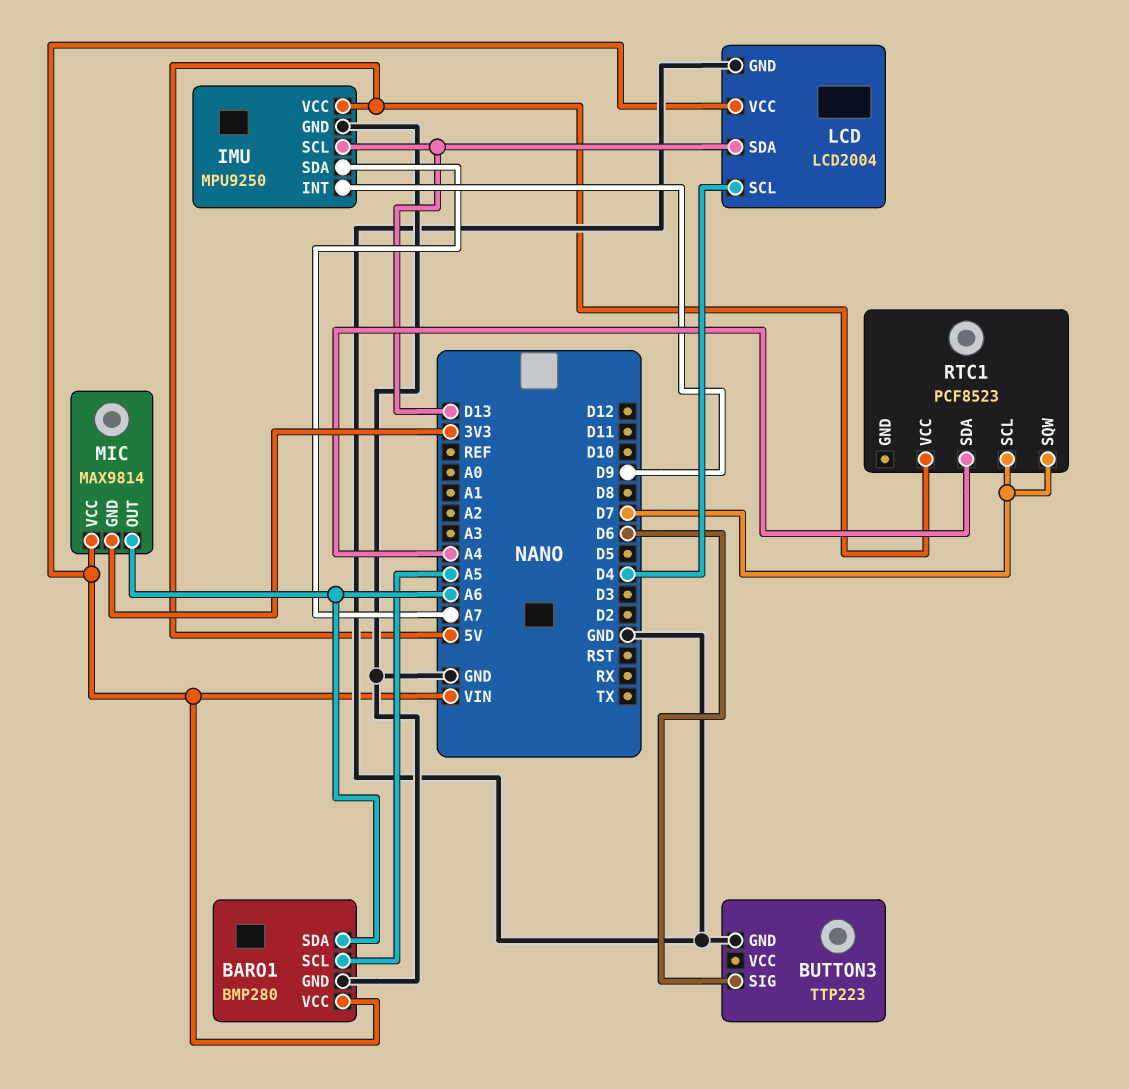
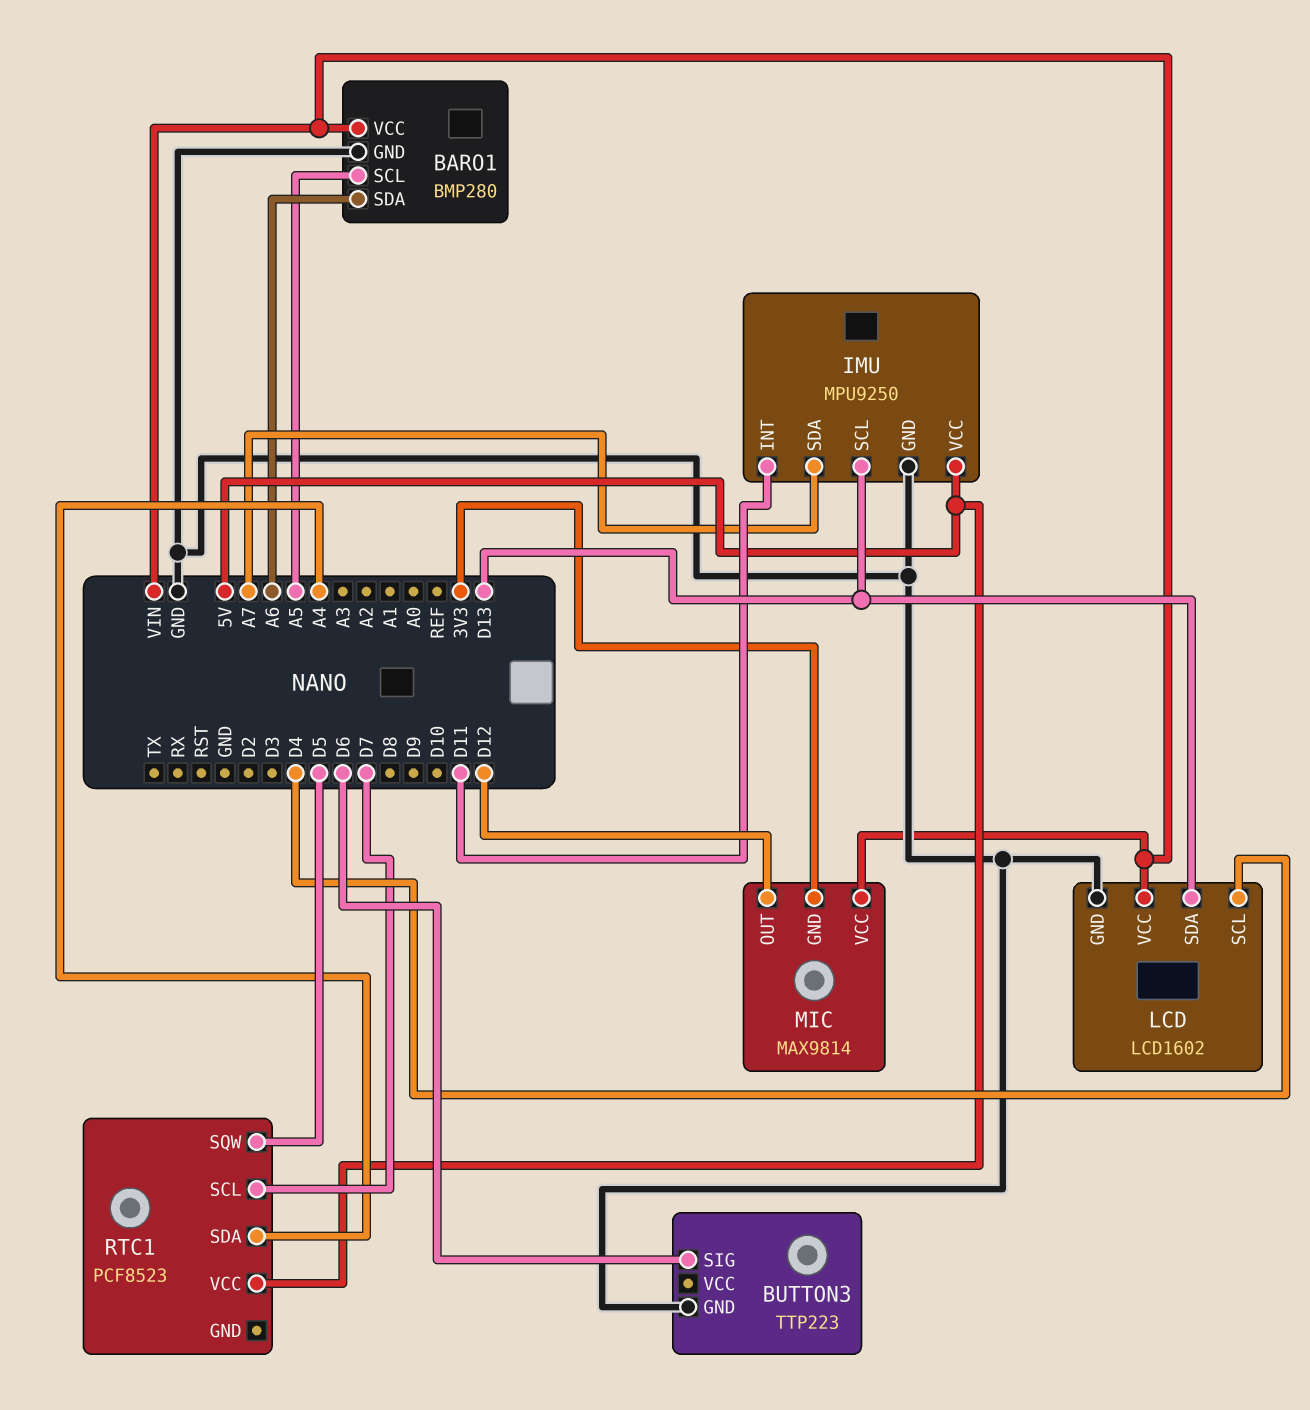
IMU pin INT: D9 -> D11
LCD: LCD2004 -> LCD1602
MIC pin OUT: A6 -> D12
RTC1 pin SQW: D7 -> D5

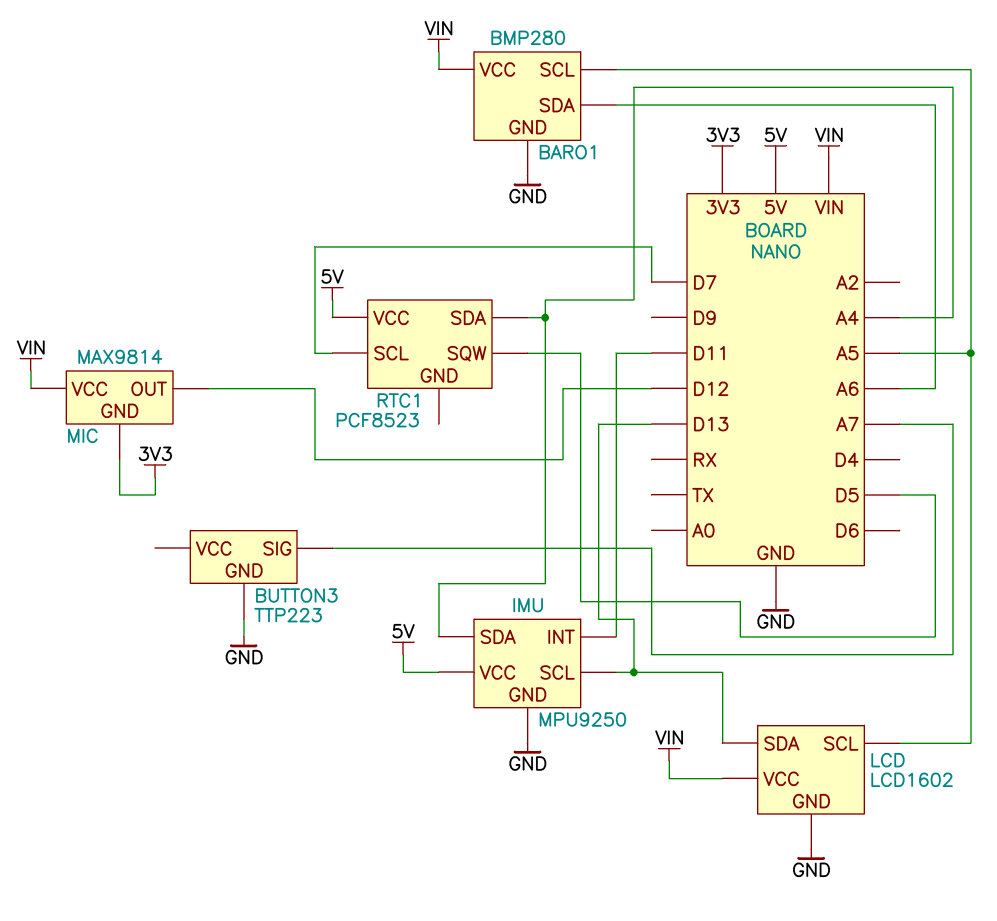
BUTTON3 pin SIG: D6 -> A7
IMU pin SDA: A7 -> A4
LCD pin SCL: D4 -> A5

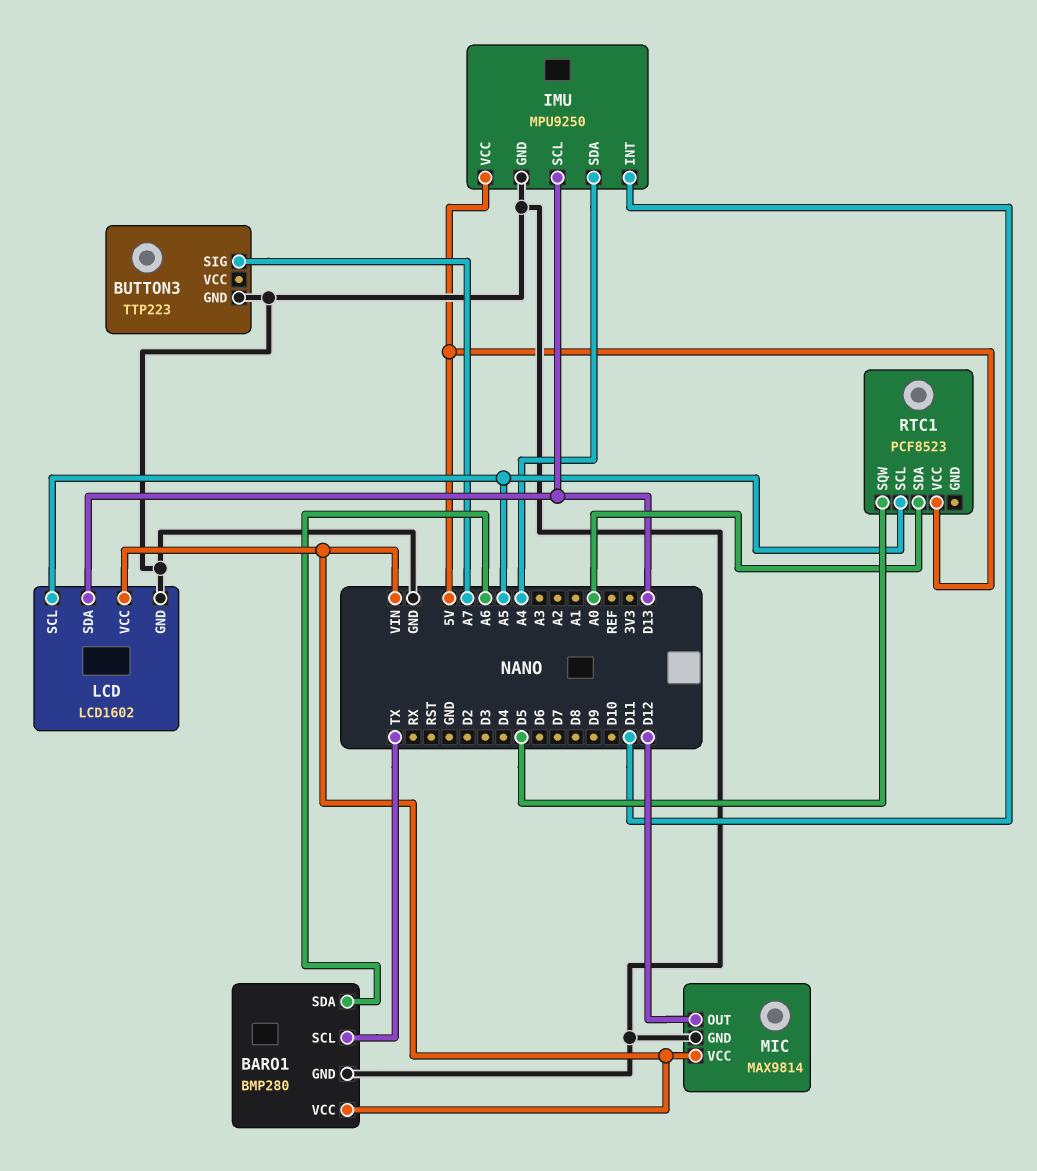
BARO1 pin SCL: A5 -> TX
MIC pin GND: 3V3 -> GND
RTC1 pin SCL: D7 -> A5
RTC1 pin SDA: A4 -> A0

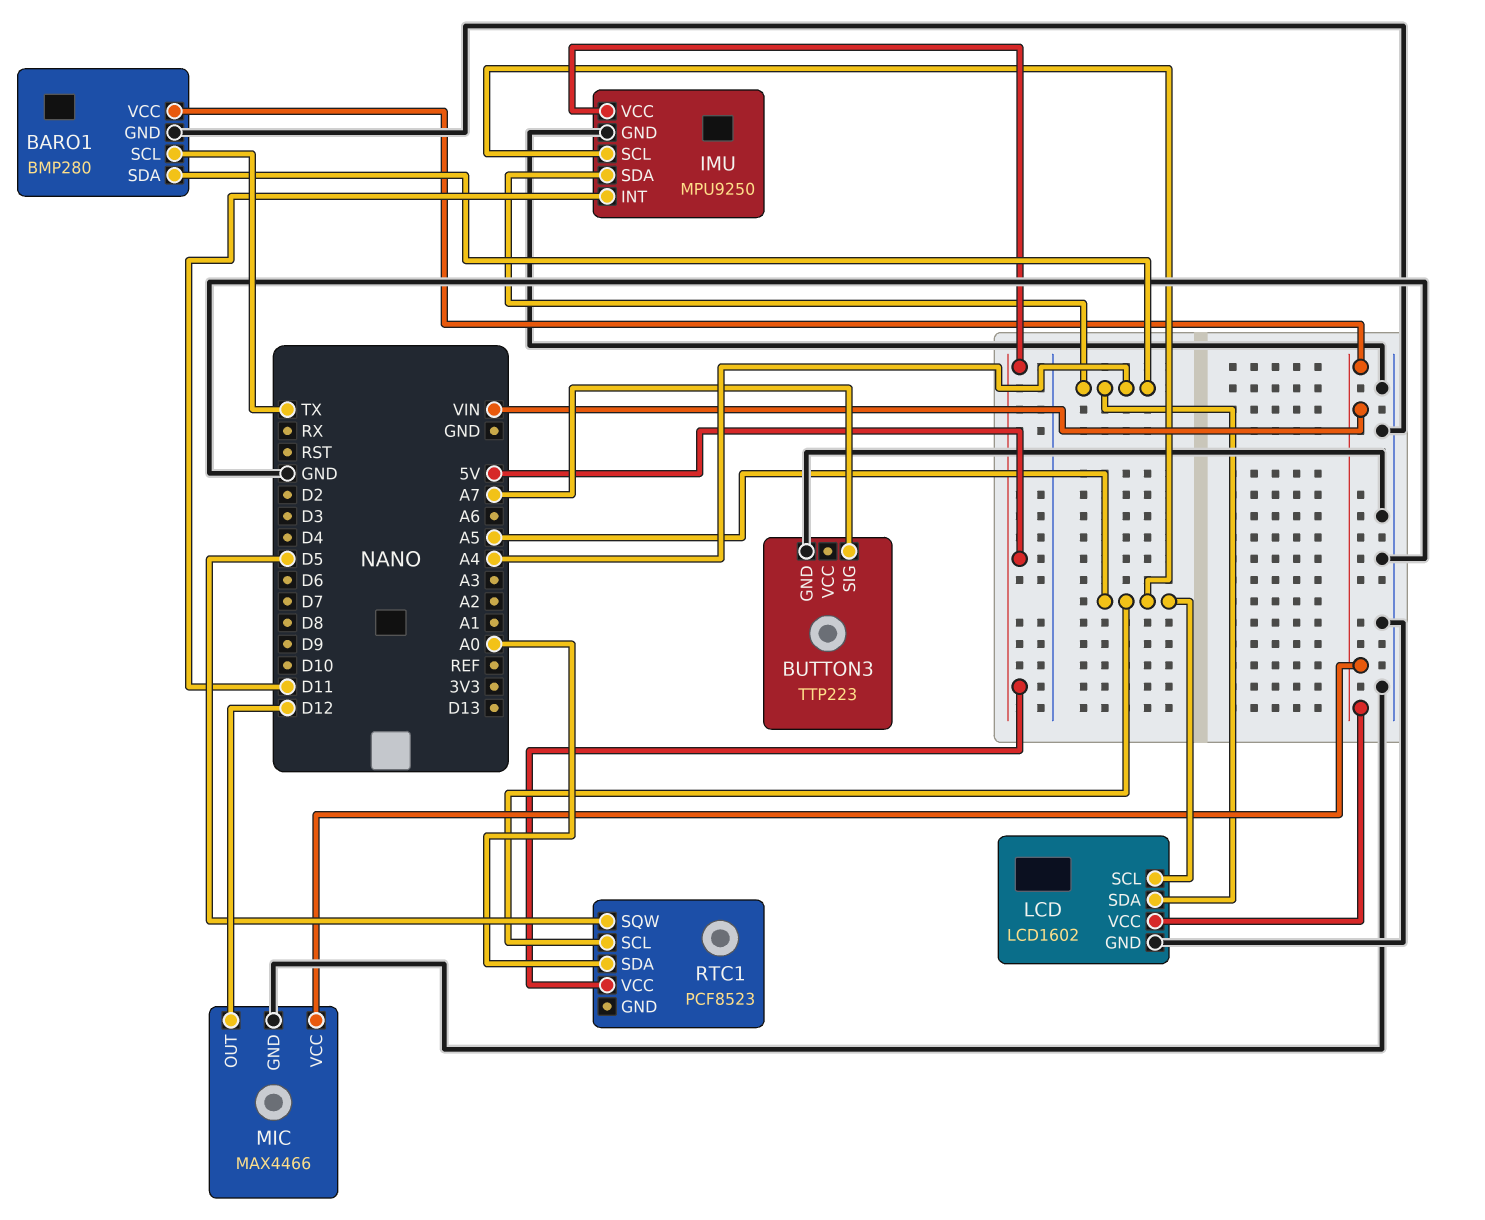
BARO1 pin SDA: A6 -> A4
IMU pin SCL: D13 -> A5
LCD pin SDA: D13 -> A4
MIC: MAX9814 -> MAX4466

